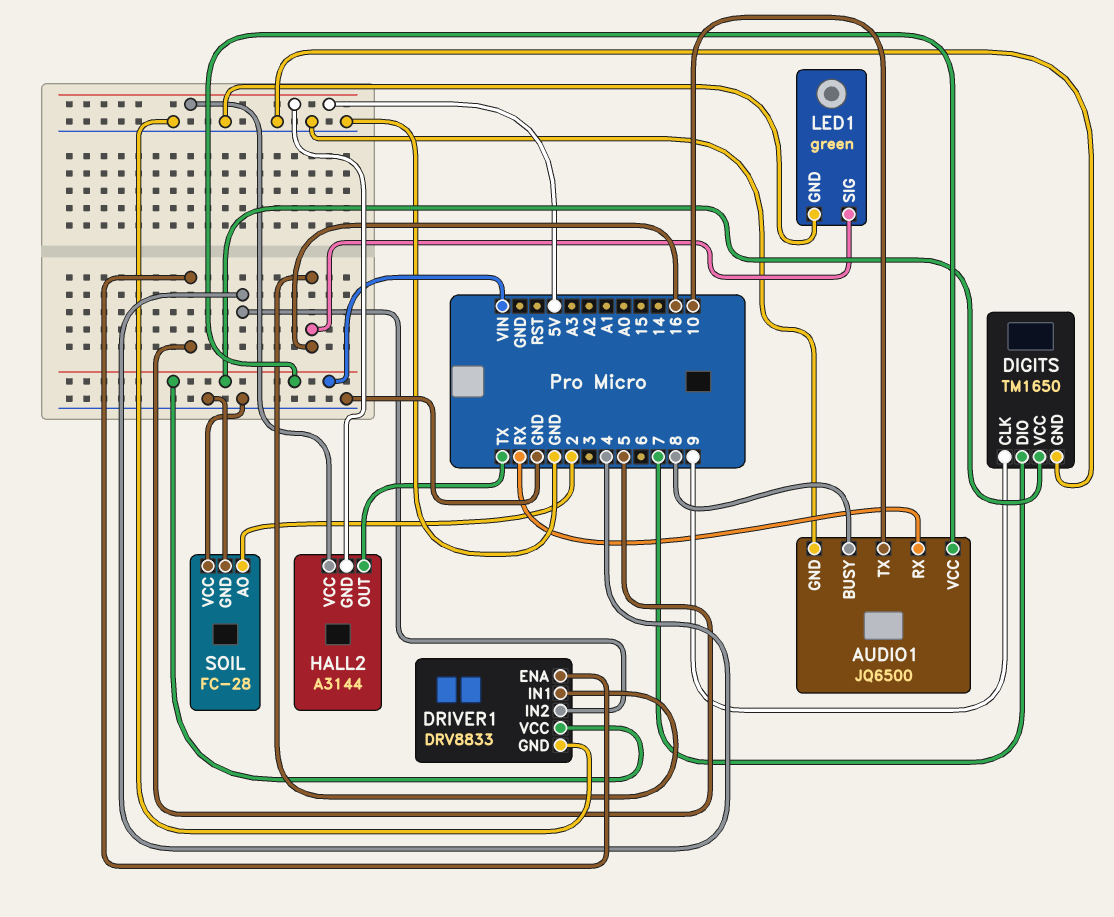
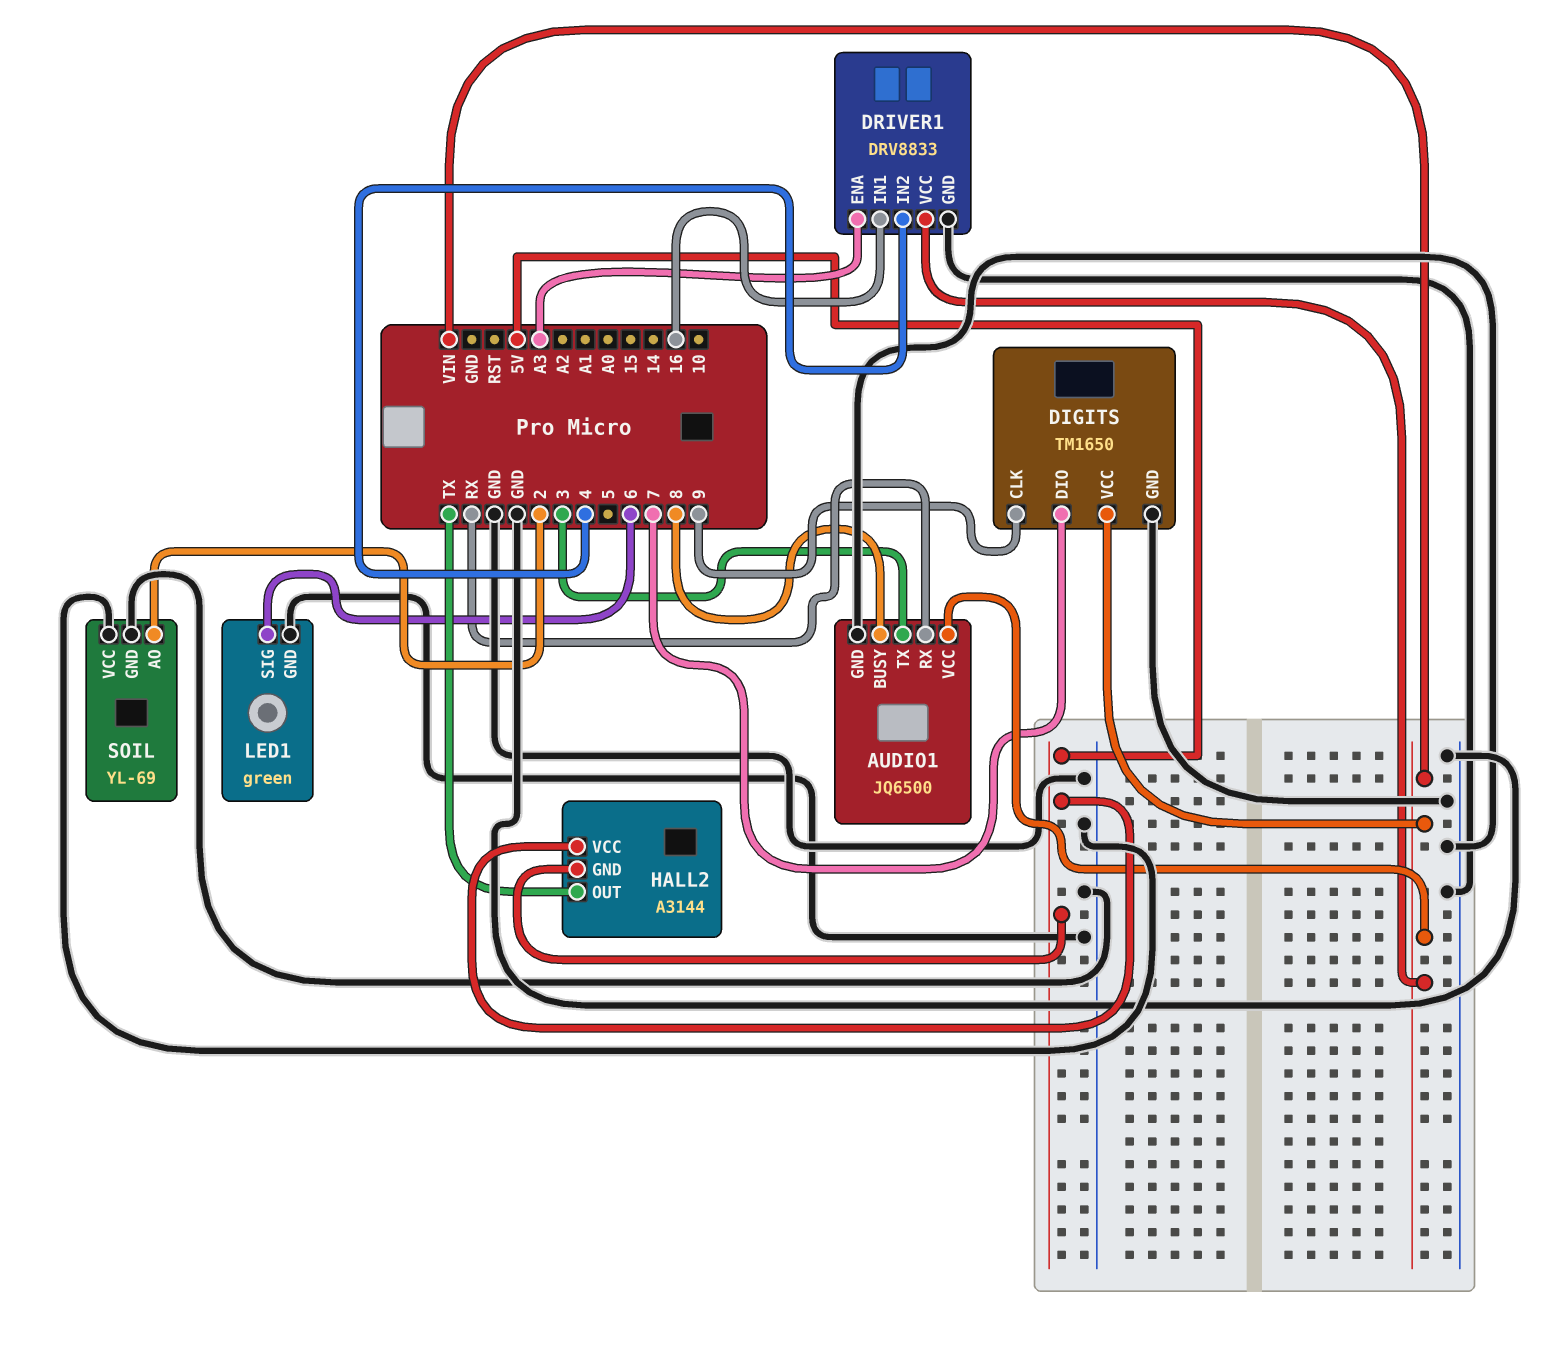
AUDIO1 pin TX: 10 -> 3
DRIVER1 pin ENA: 5 -> A3
LED1 pin SIG: 16 -> 6
SOIL: FC-28 -> YL-69

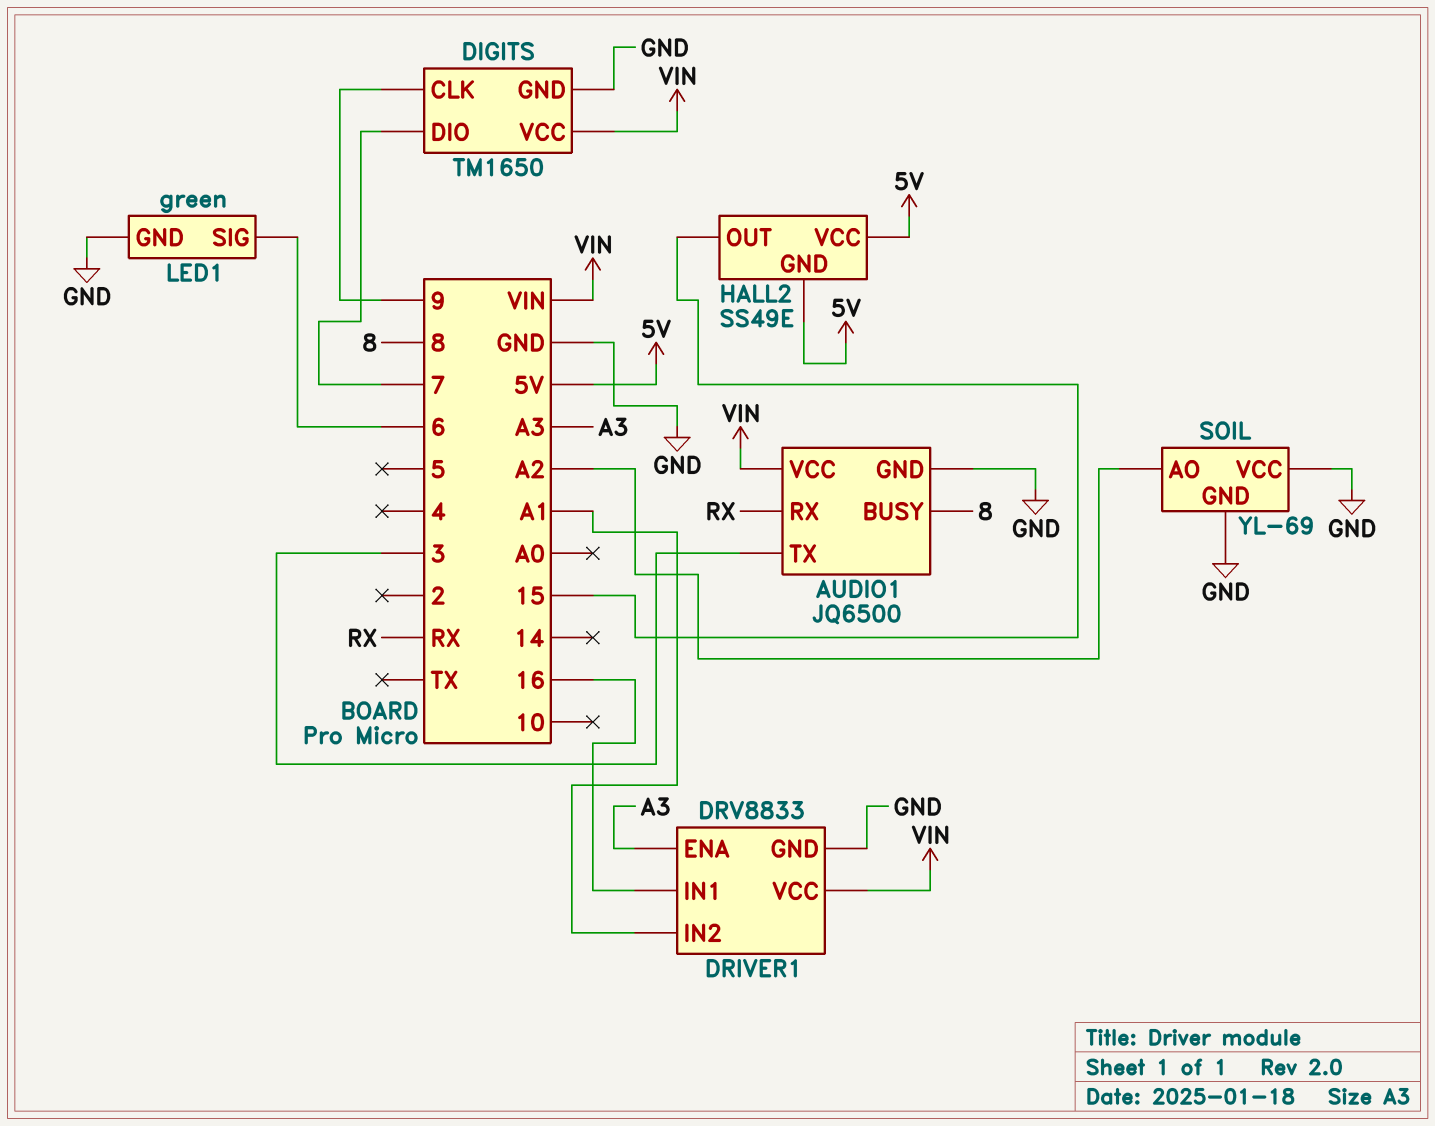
DRIVER1 pin IN2: 4 -> A1
HALL2: A3144 -> SS49E
HALL2 pin OUT: TX -> 15
SOIL pin AO: 2 -> A2

